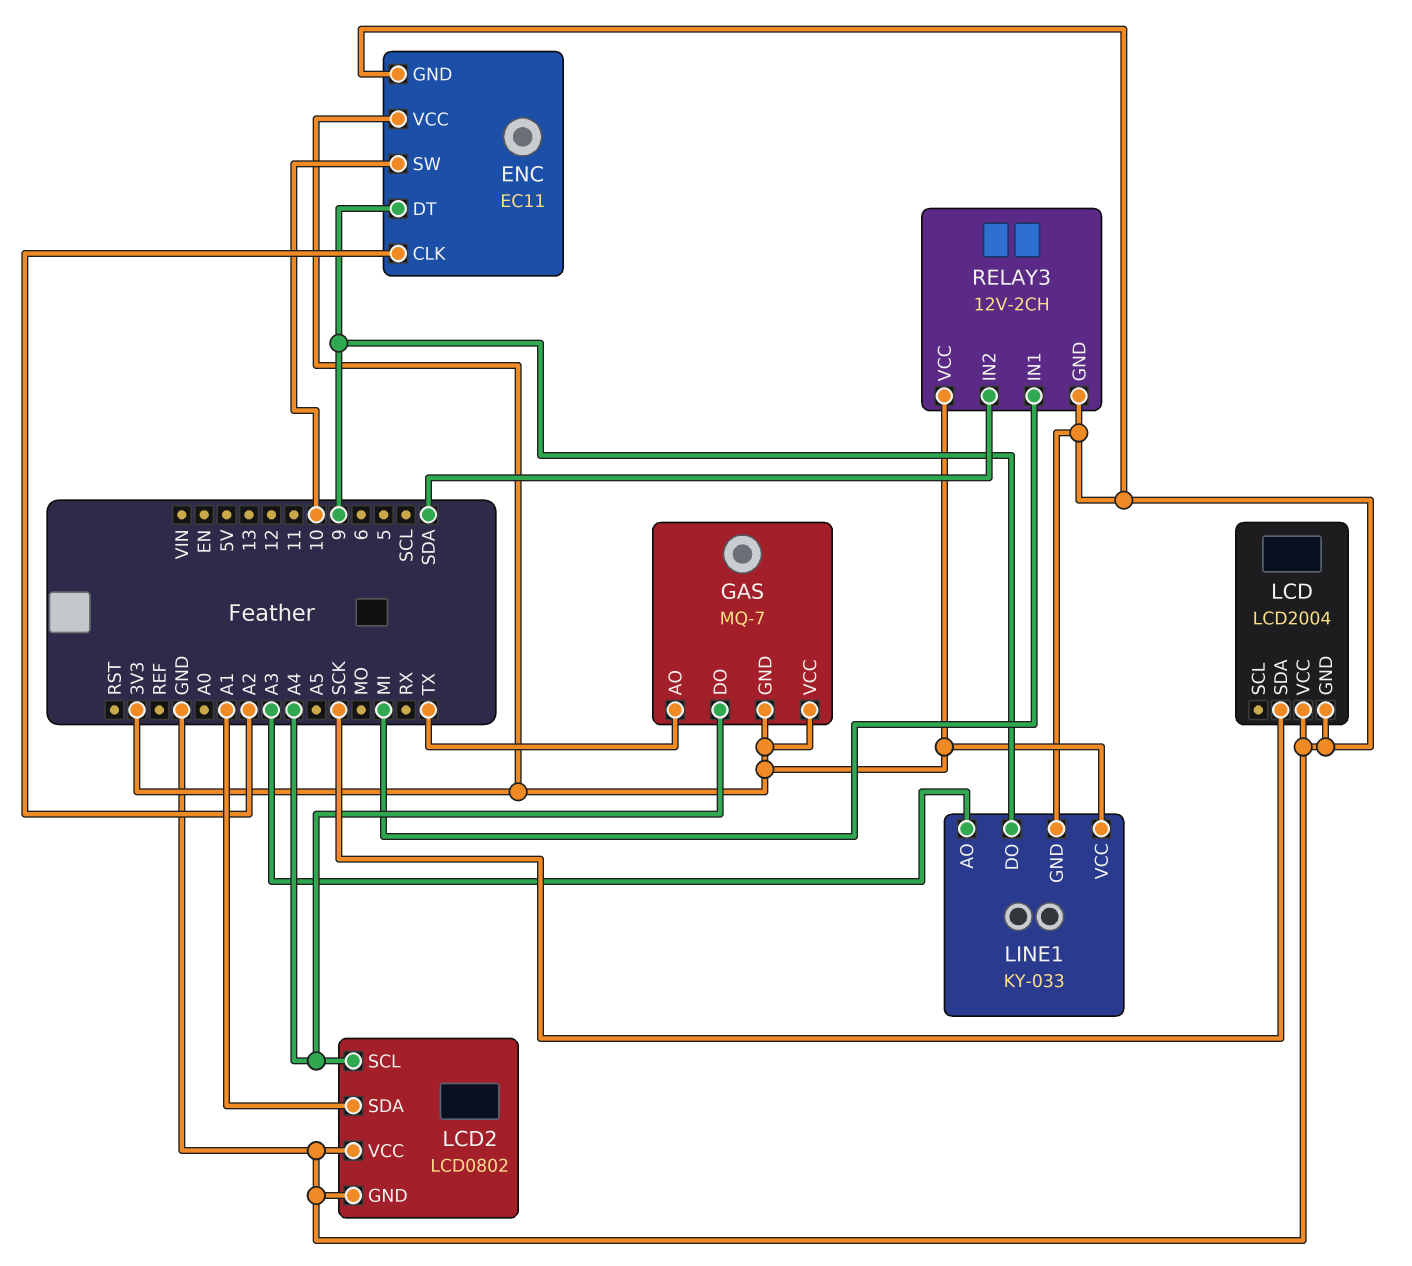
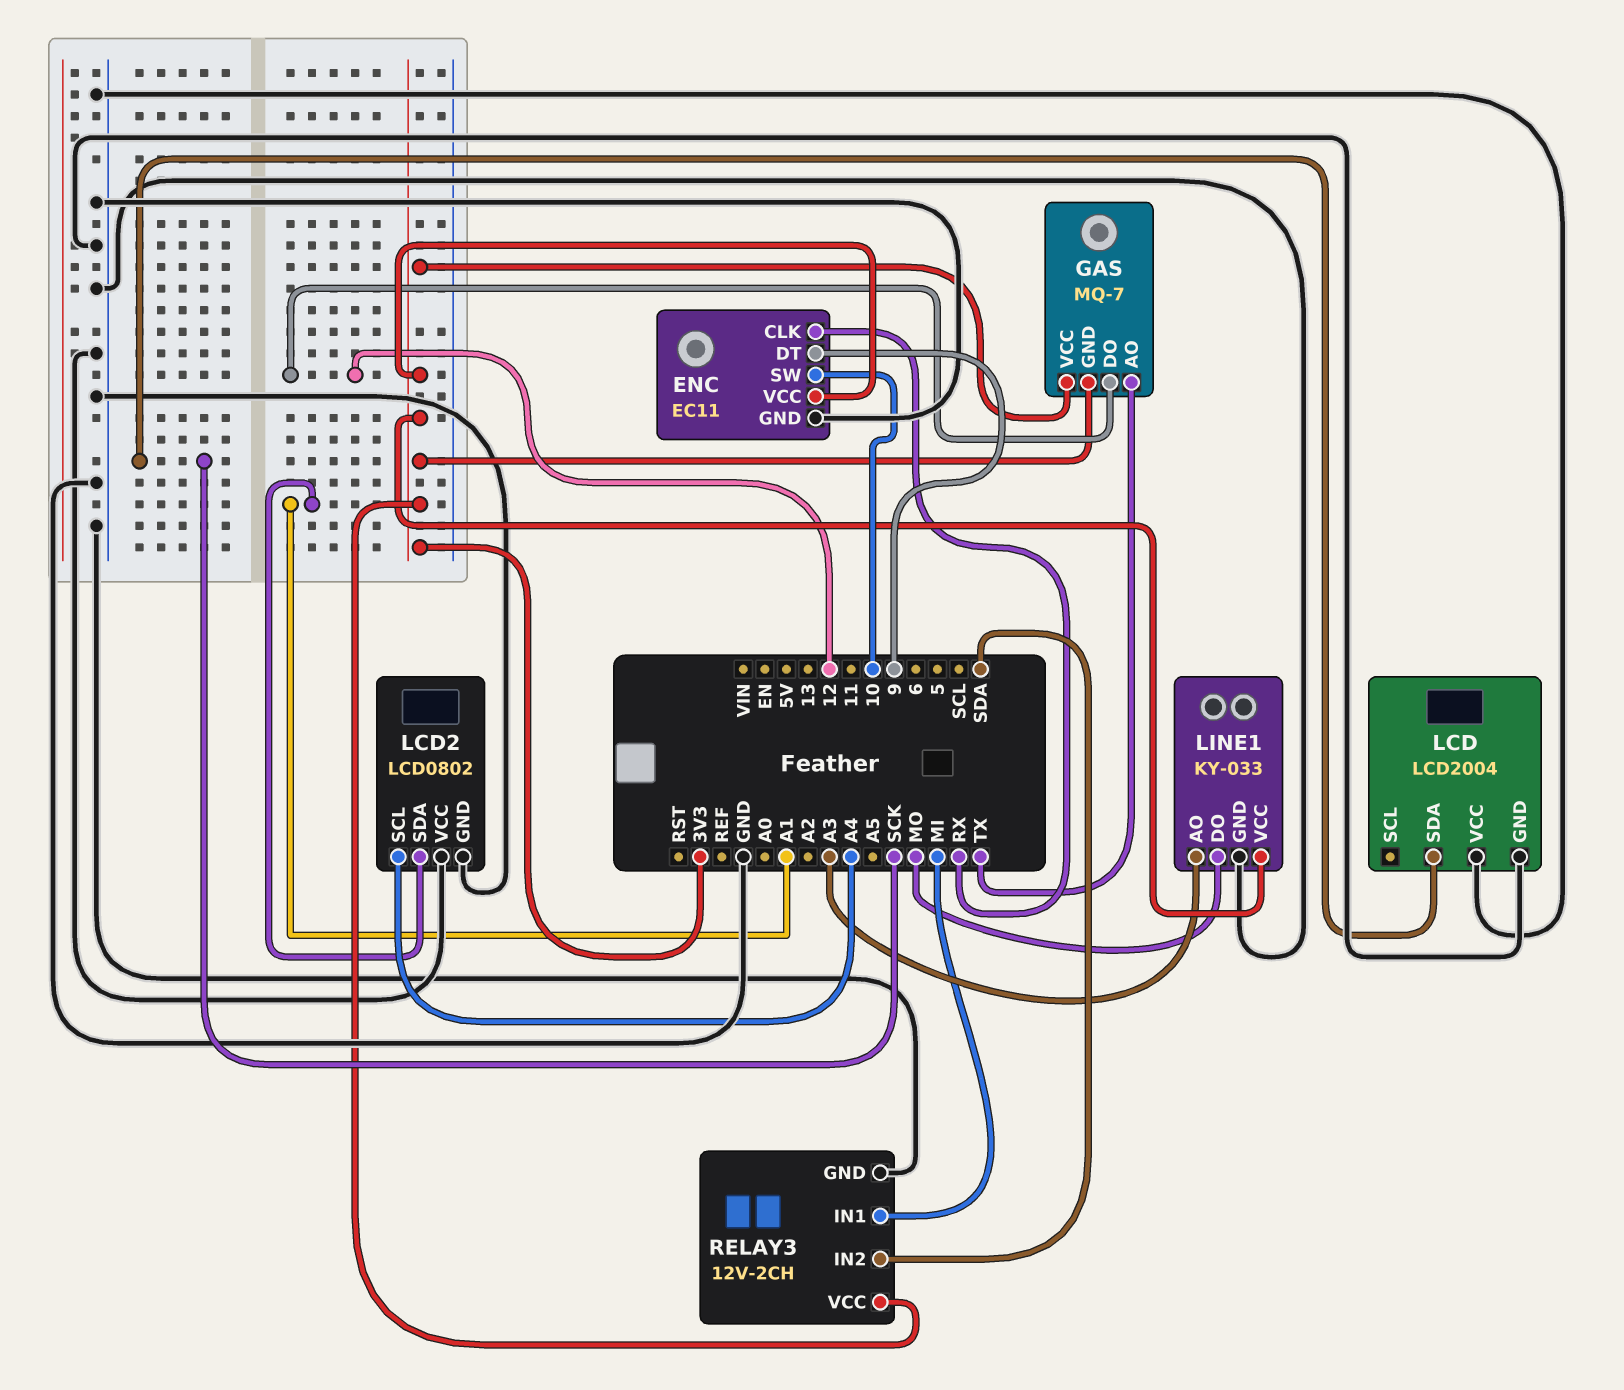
ENC pin CLK: A2 -> RX
GAS pin DO: A4 -> 12
LINE1 pin DO: 9 -> MO

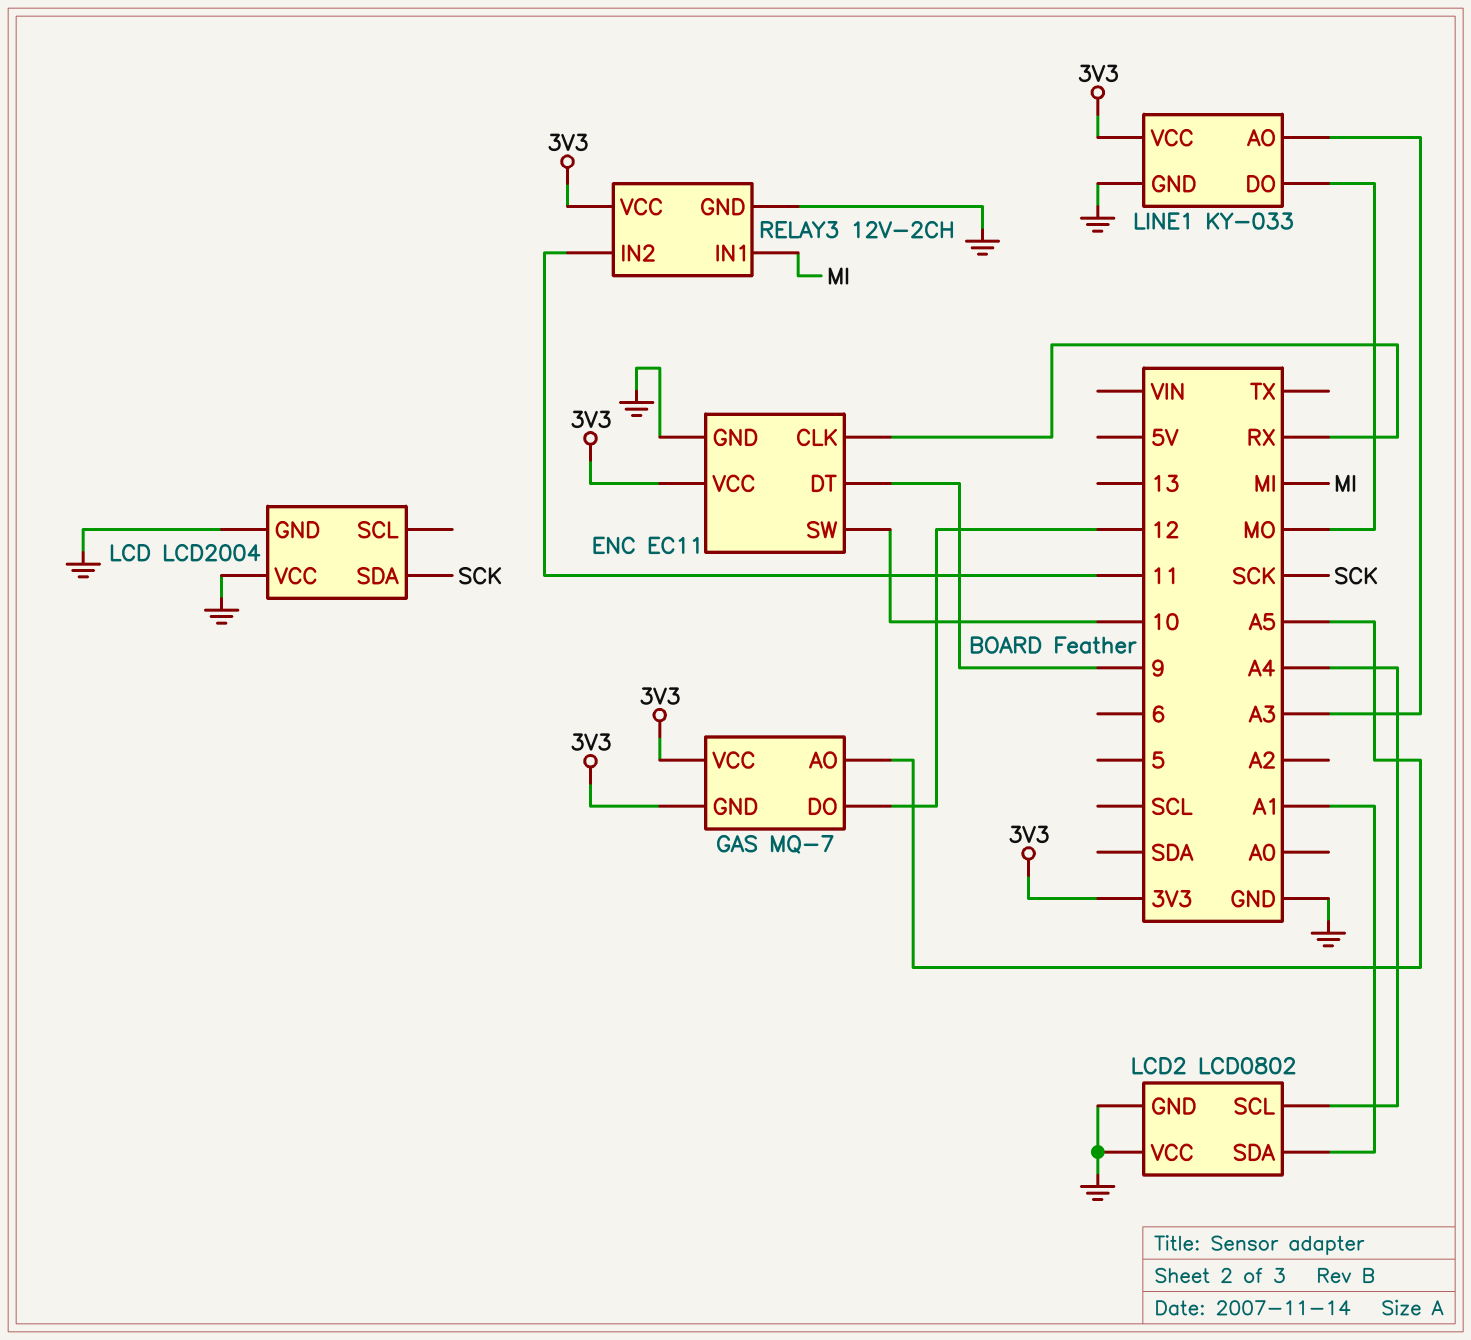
GAS pin AO: TX -> A5
RELAY3 pin IN2: SDA -> 11

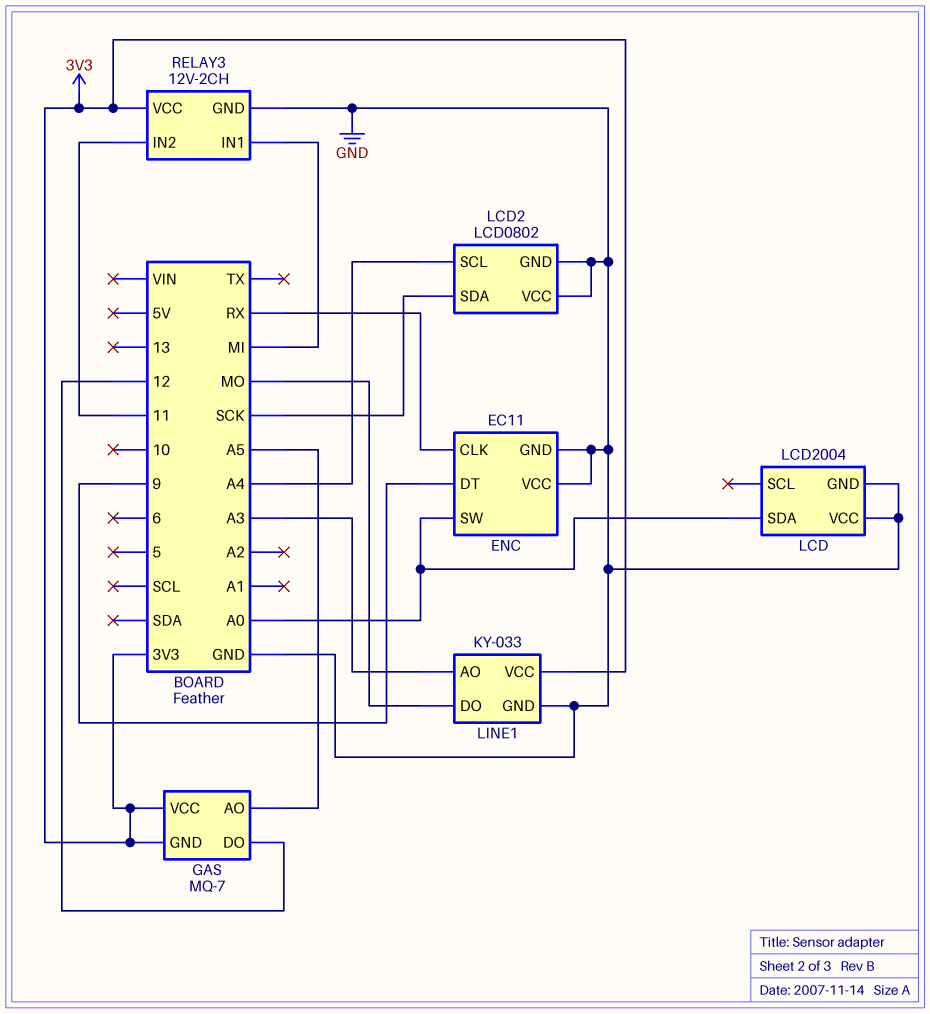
ENC pin SW: 10 -> A0
ENC pin VCC: 3V3 -> GND
LCD pin SDA: SCK -> A0
LCD2 pin SDA: A1 -> SCK

